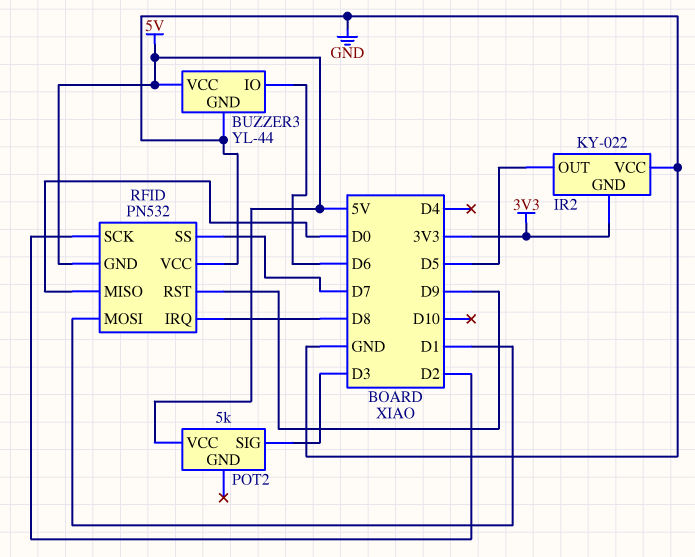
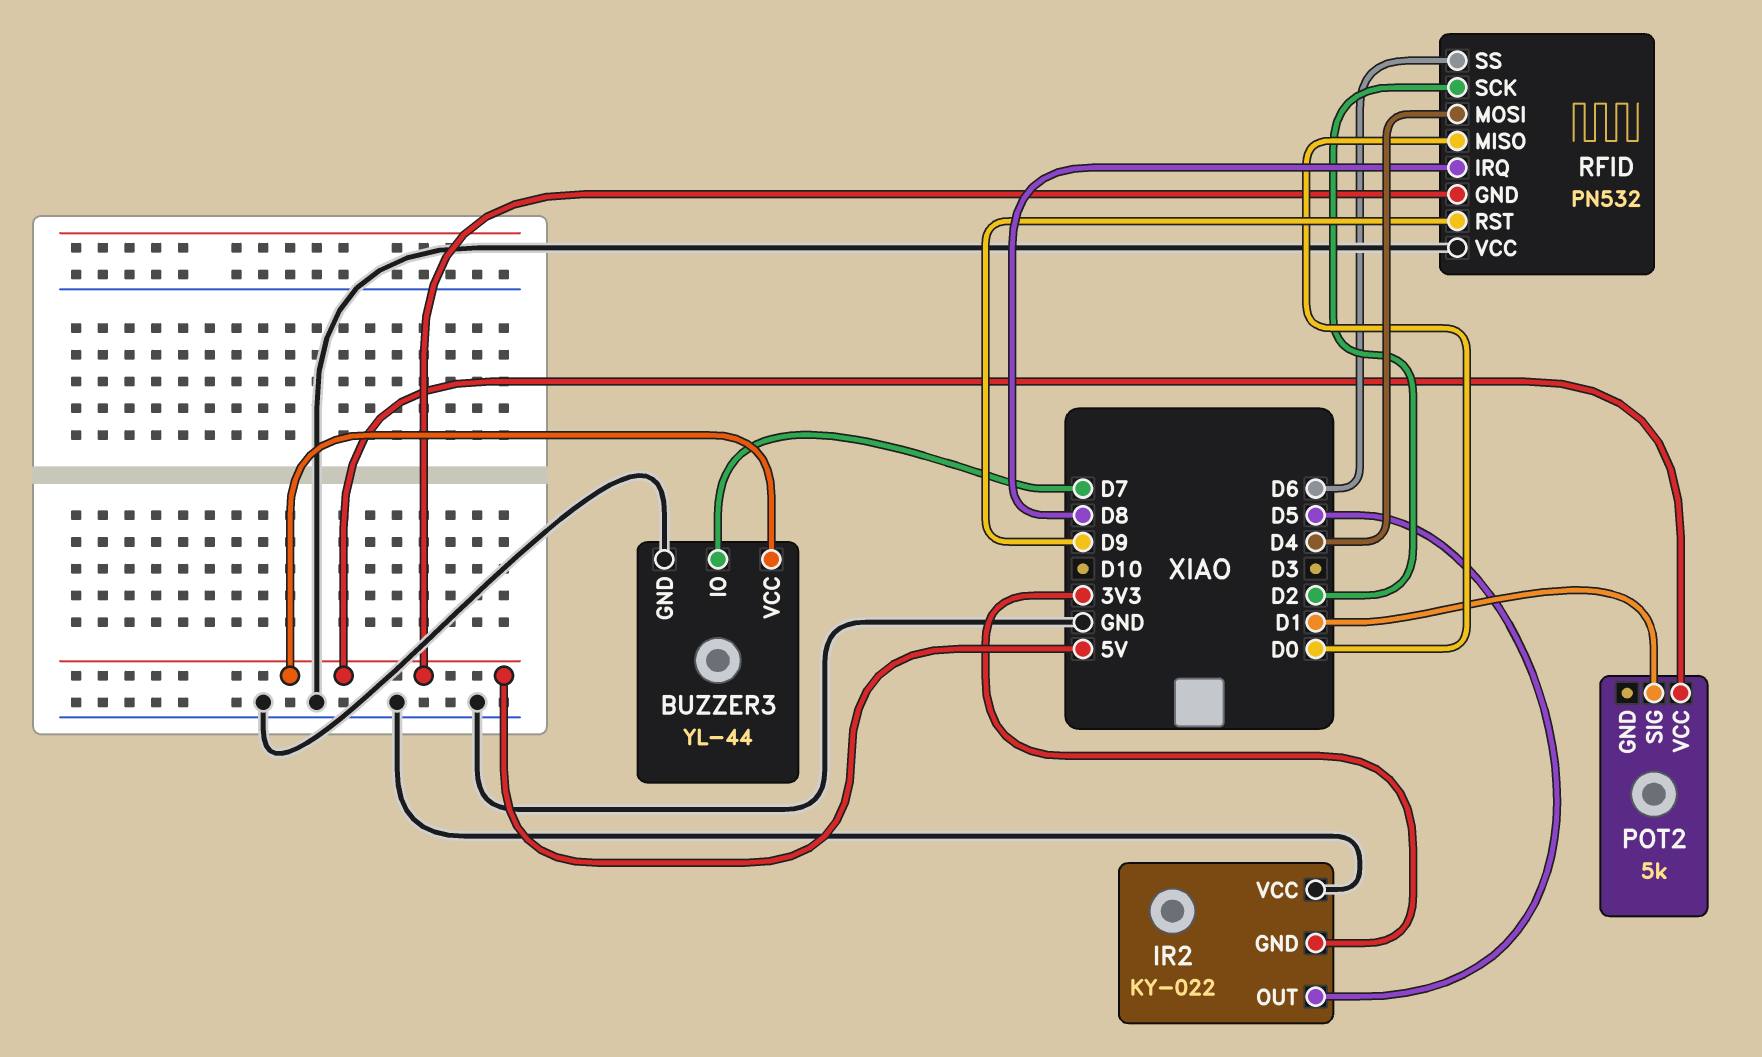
BUZZER3 pin IO: D6 -> D7
POT2 pin SIG: D3 -> D1
RFID pin MOSI: D1 -> D4
RFID pin SS: D7 -> D6

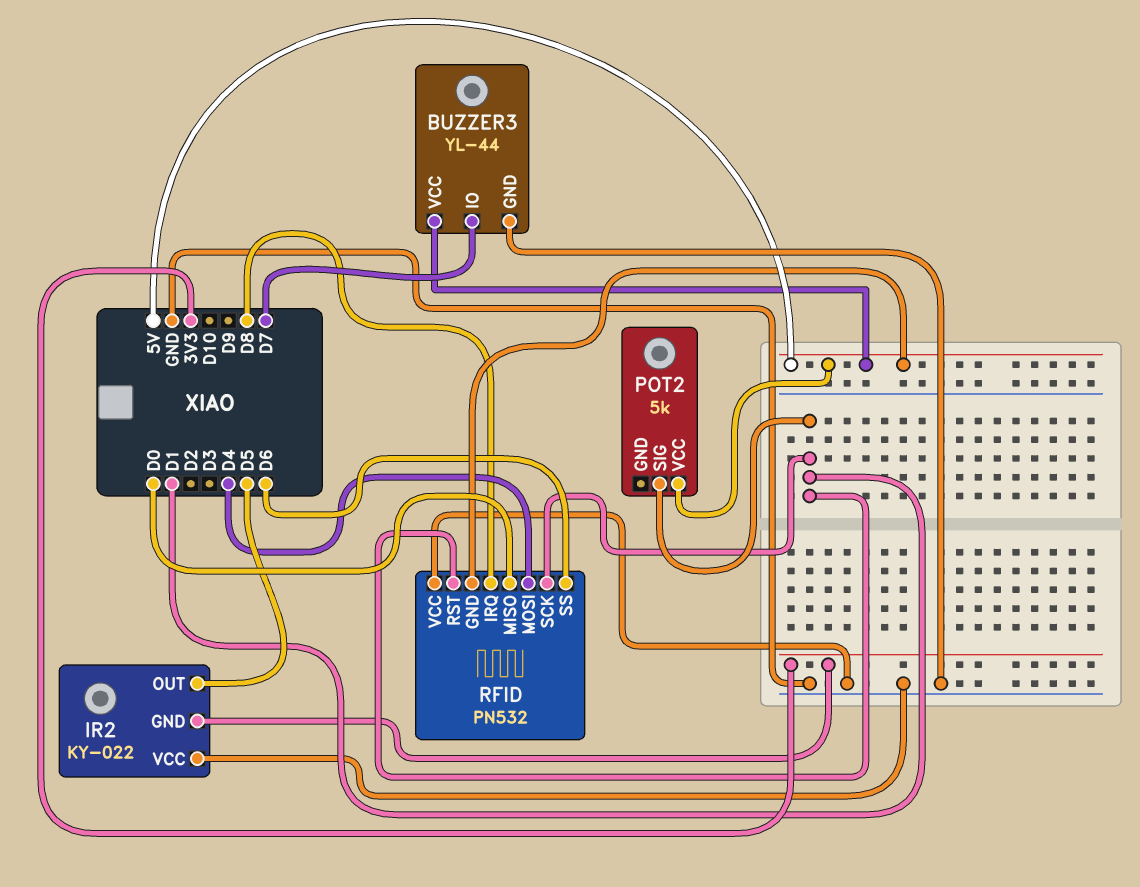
RFID pin RST: D9 -> D1
RFID pin SCK: D2 -> D1

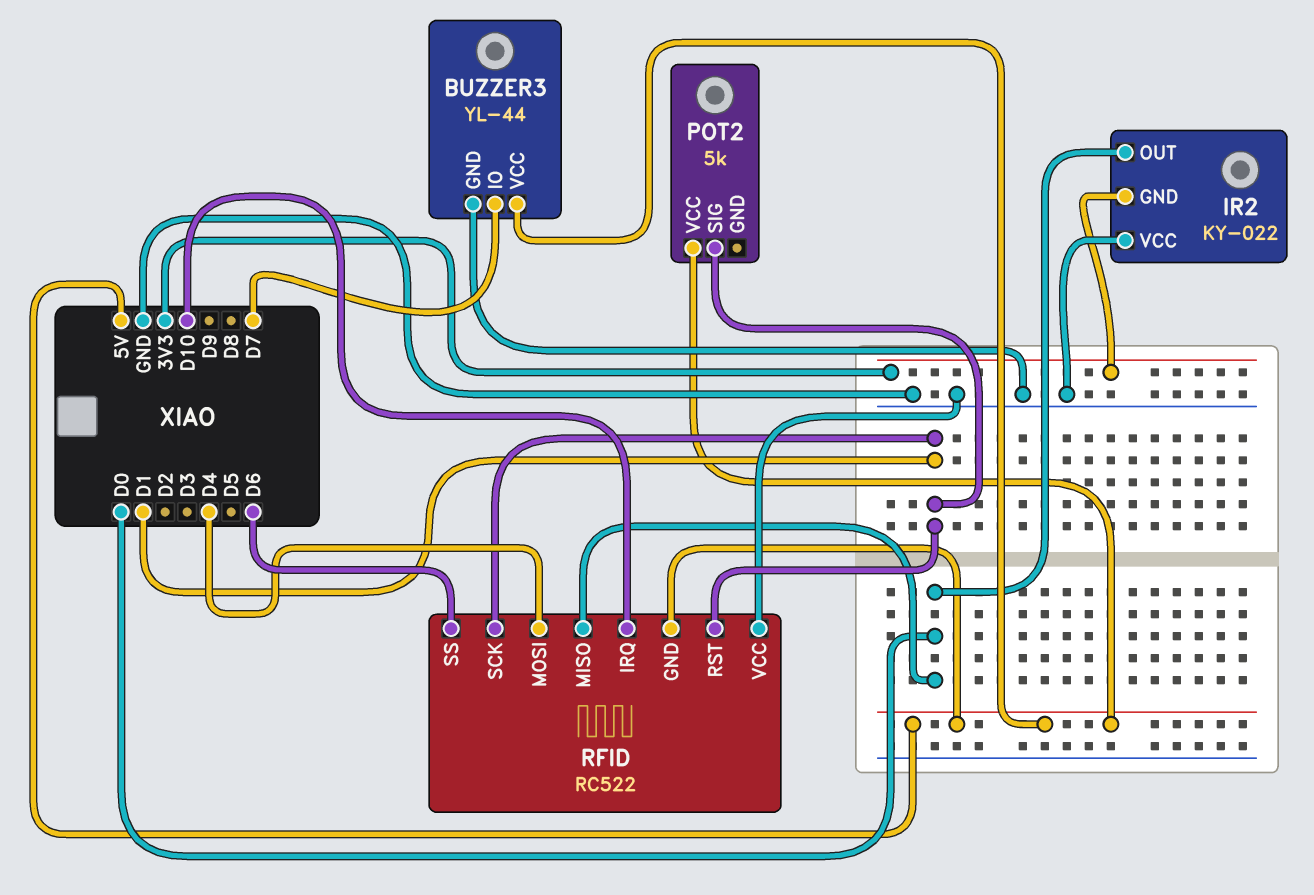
IR2 pin OUT: D5 -> D0
RFID: PN532 -> RC522
RFID pin IRQ: D8 -> D10

